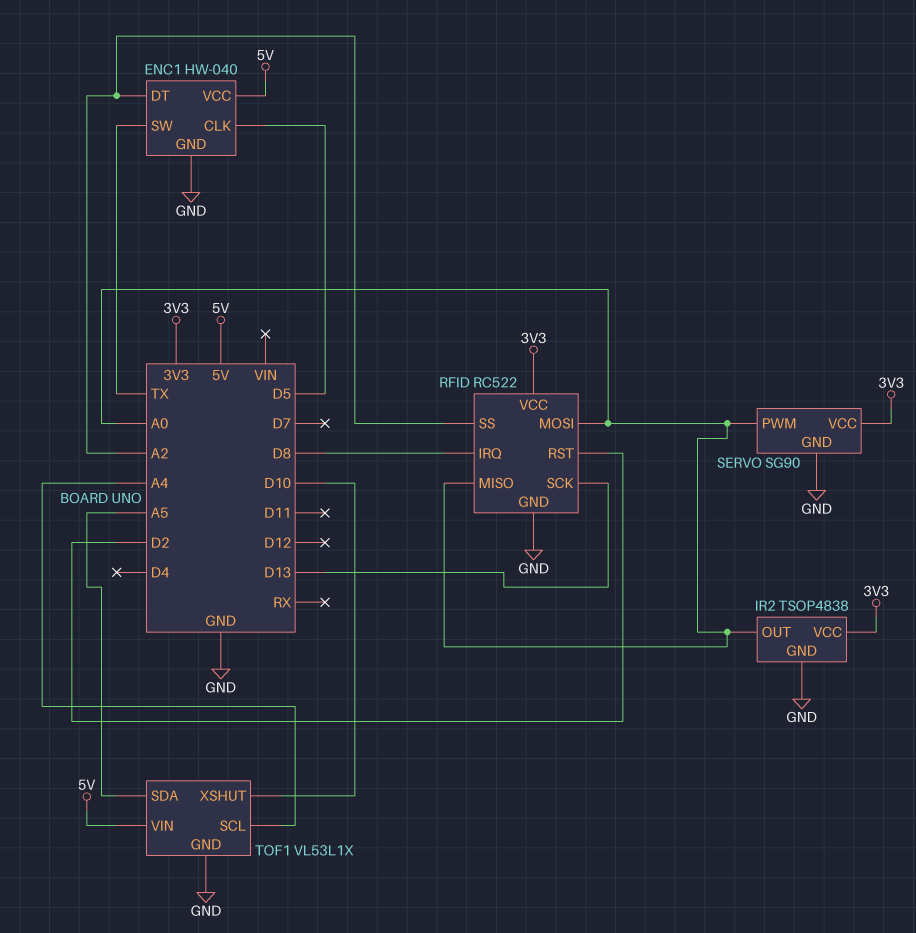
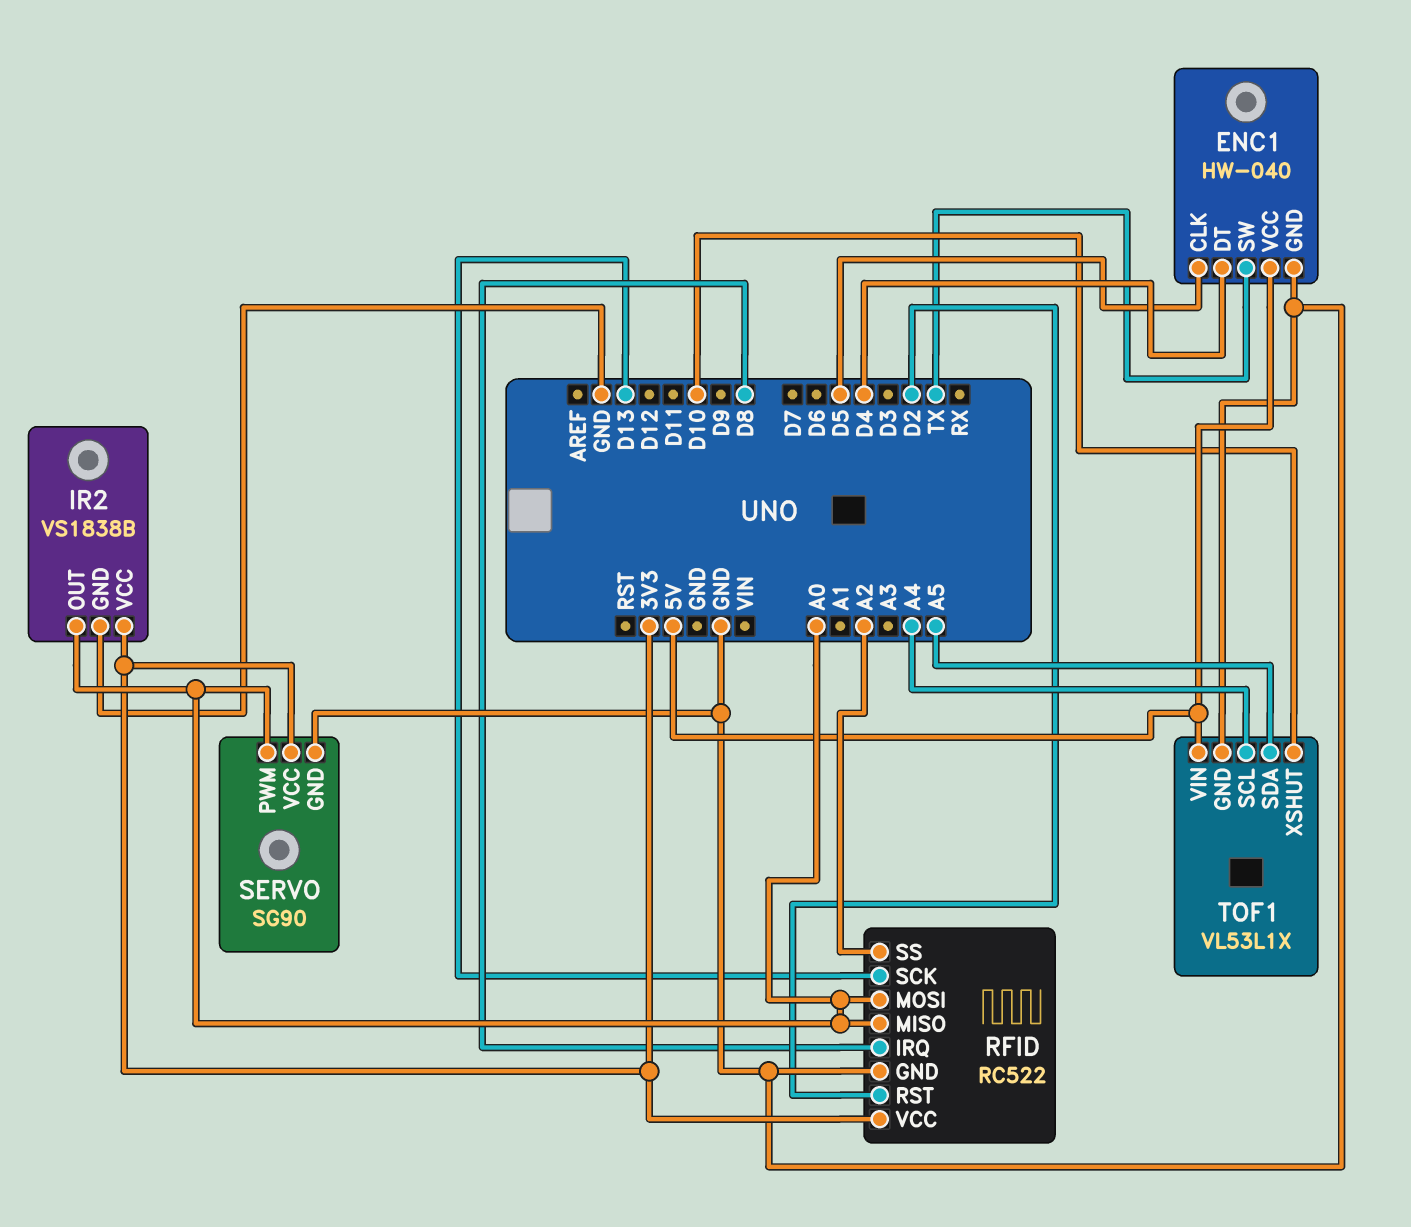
ENC1 pin DT: A2 -> D4
IR2: TSOP4838 -> VS1838B

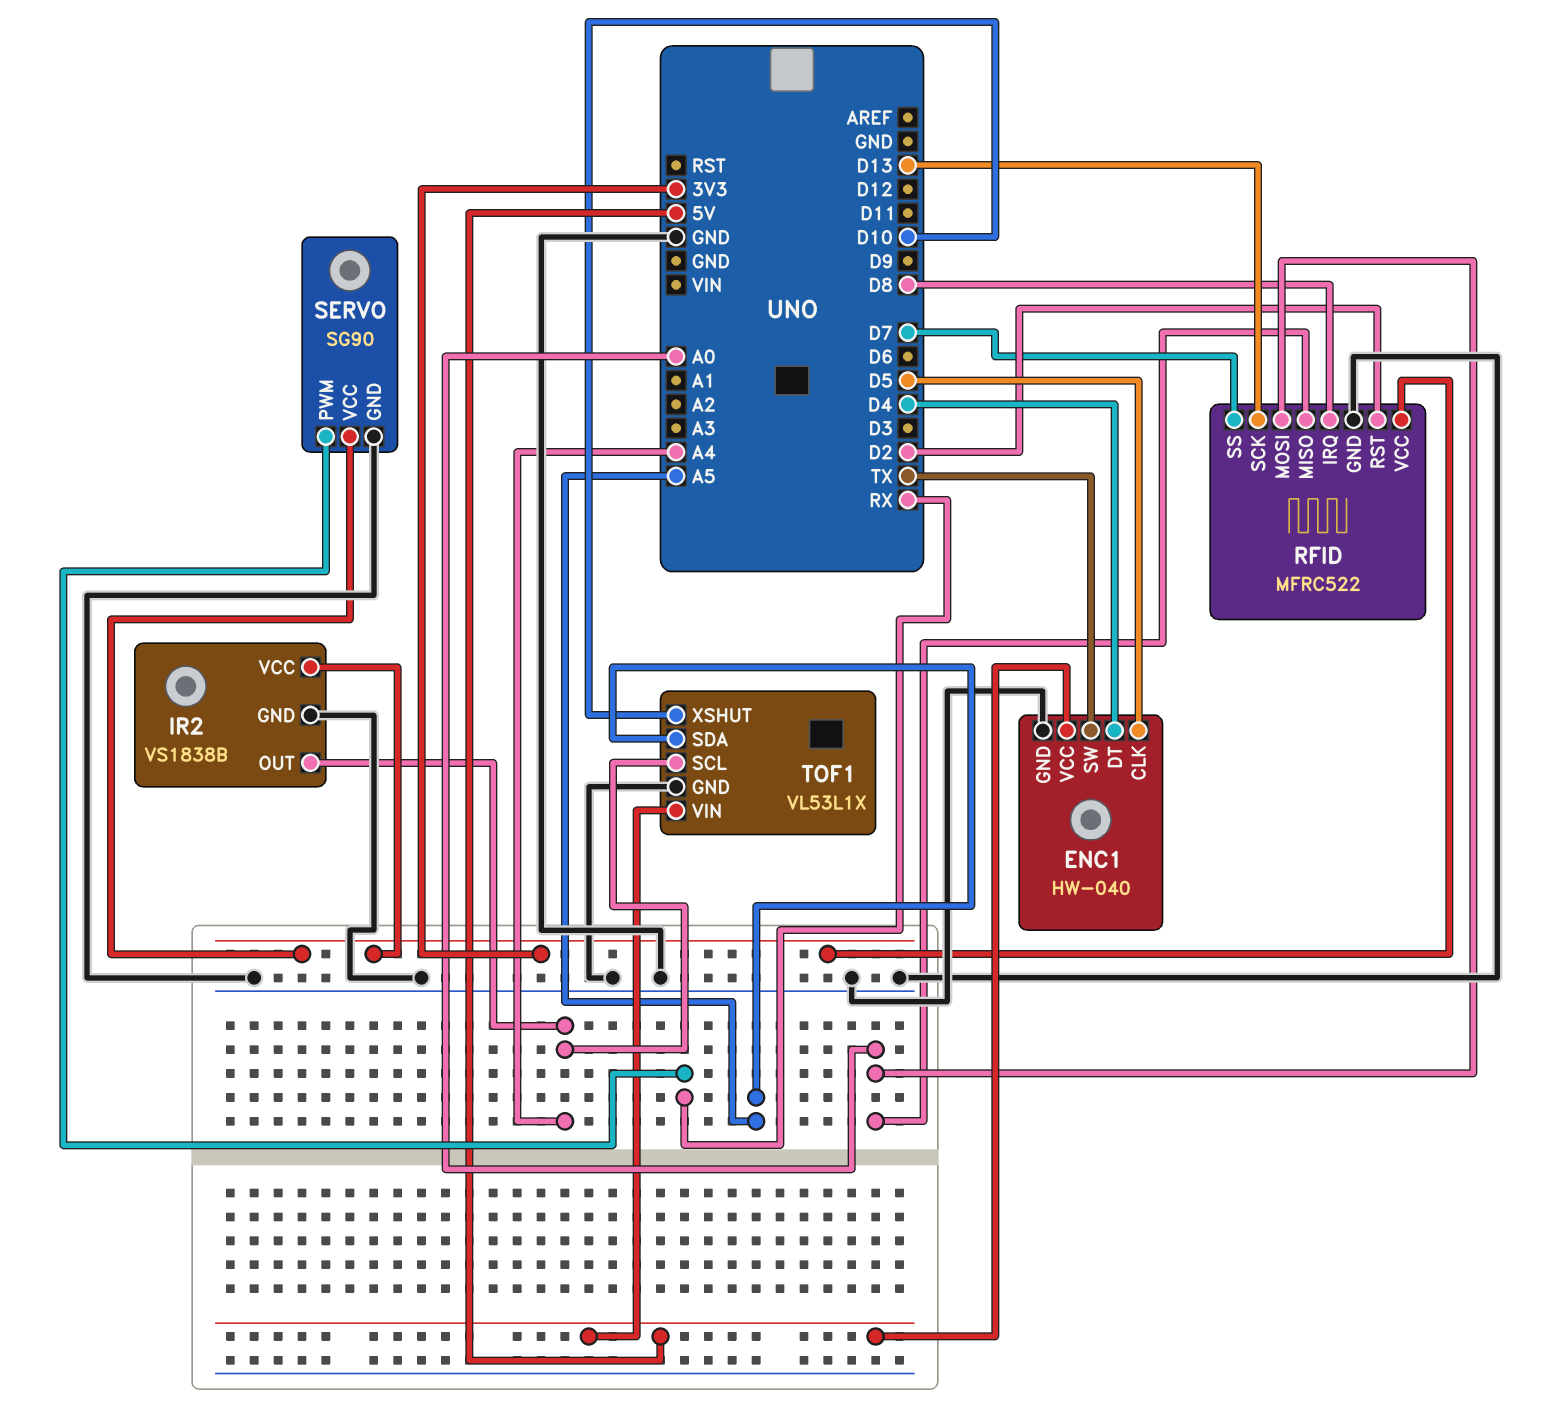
IR2 pin OUT: A0 -> A4
RFID: RC522 -> MFRC522
RFID pin SS: A2 -> D7
SERVO pin PWM: A0 -> RX

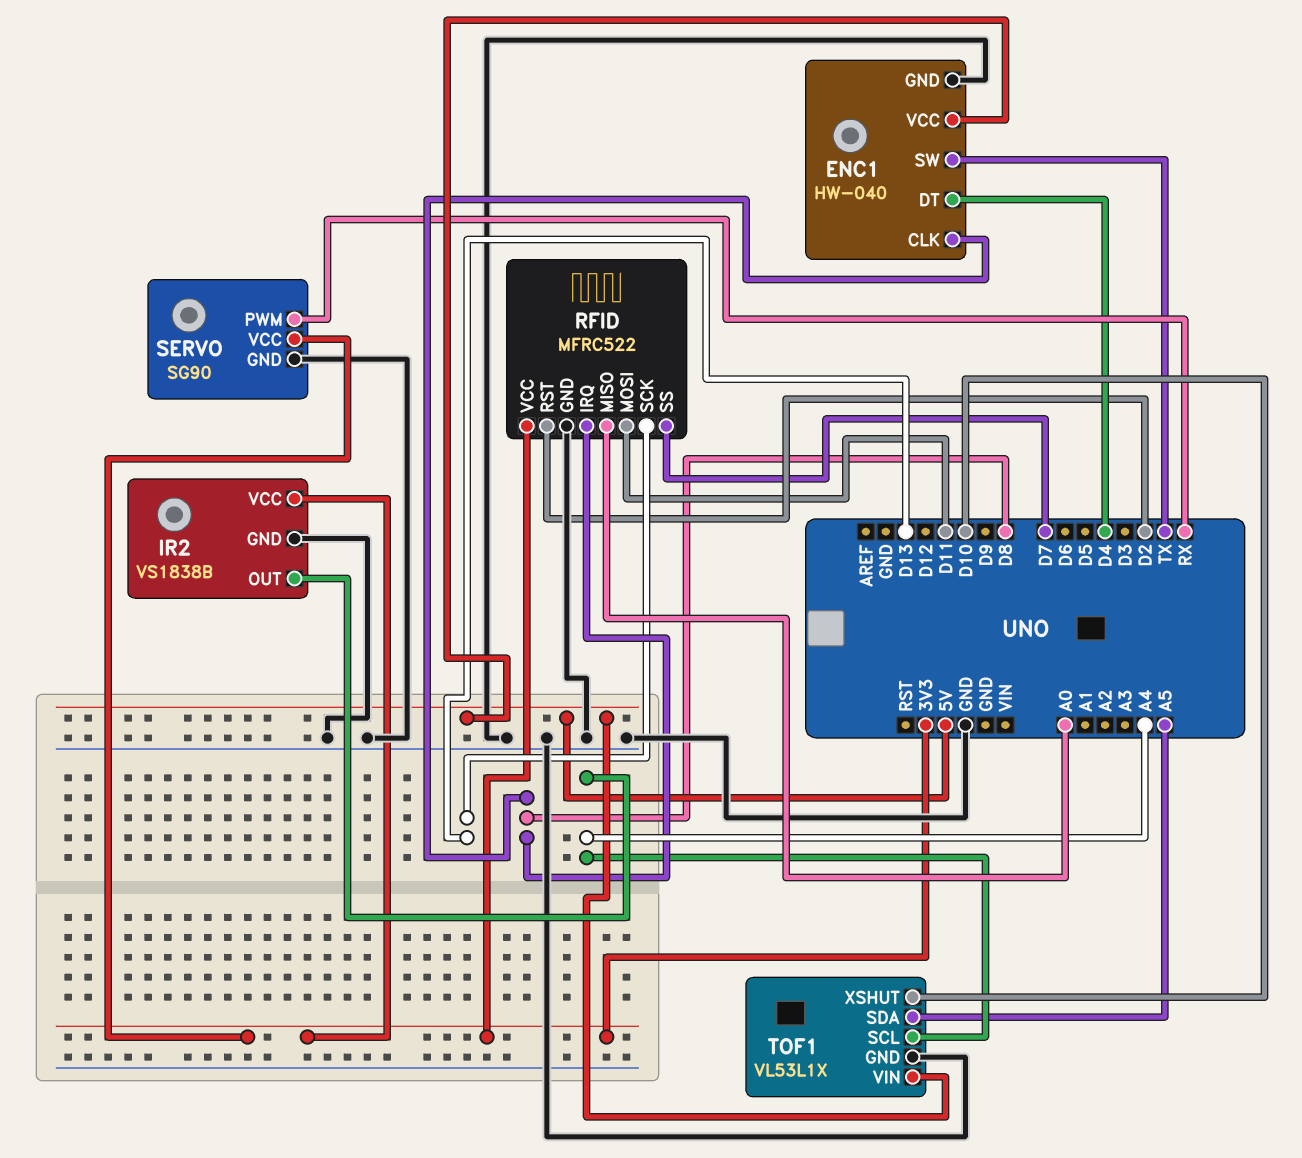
ENC1 pin CLK: D5 -> D8
RFID pin MOSI: A0 -> D11

